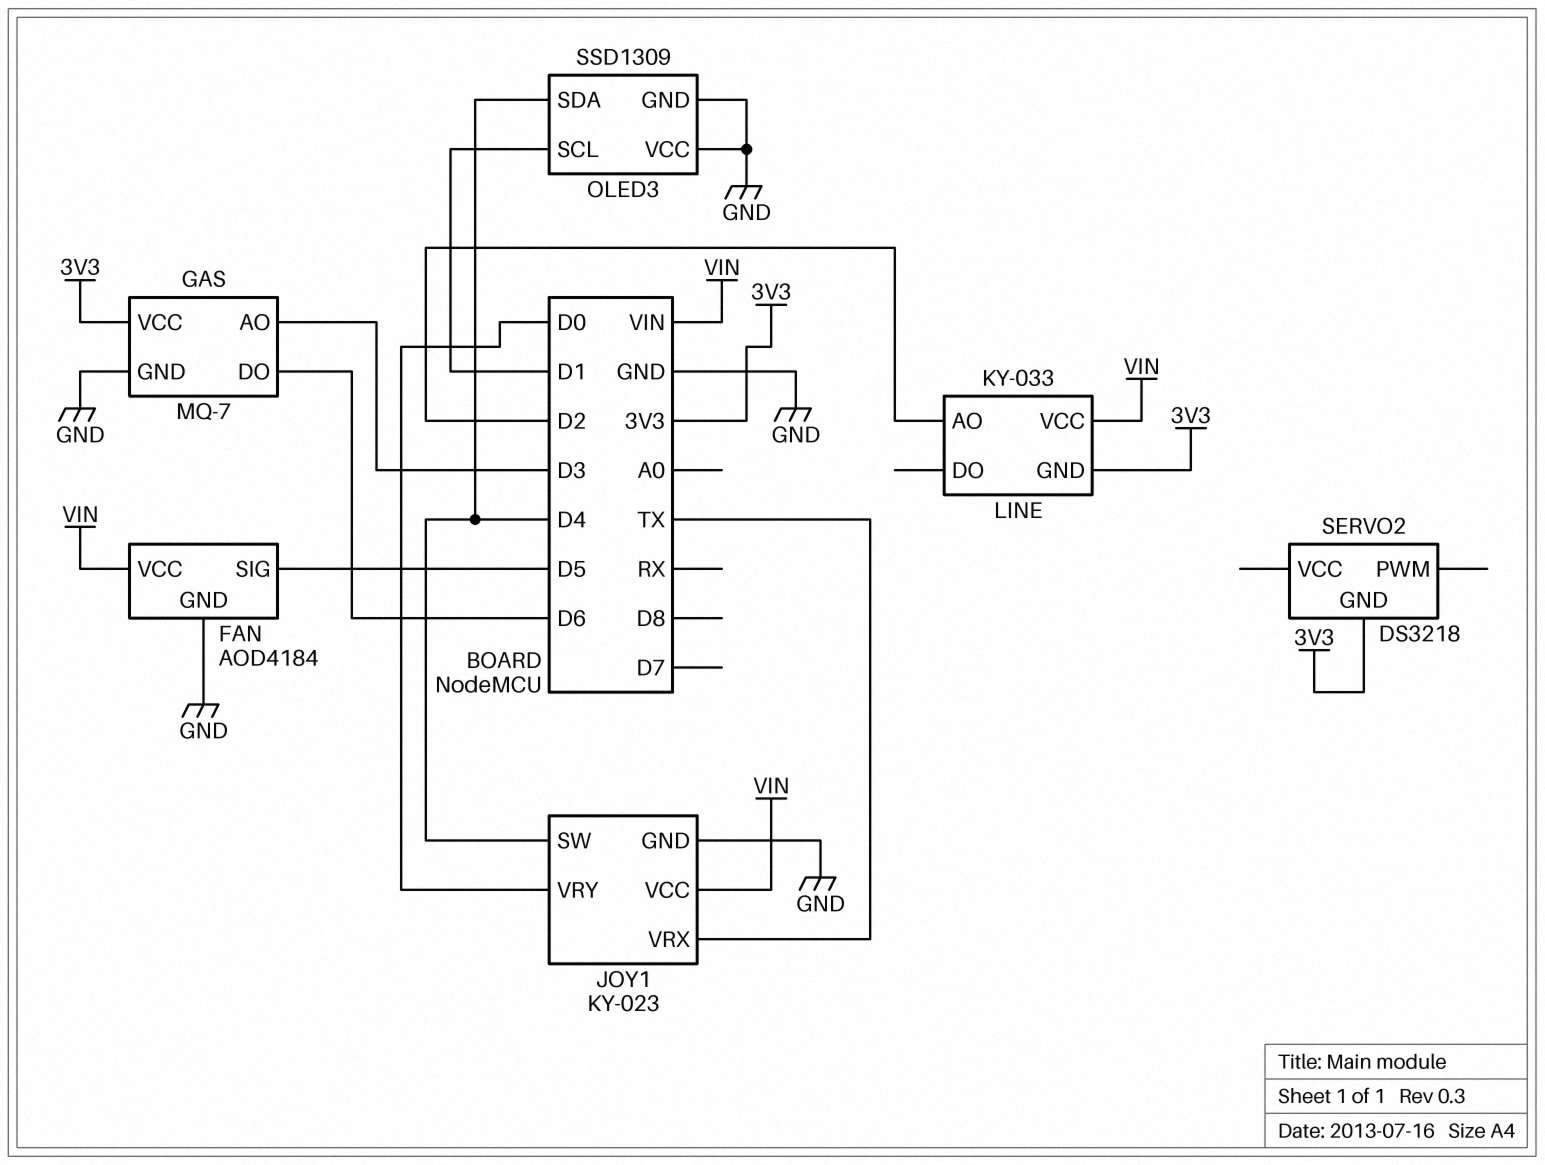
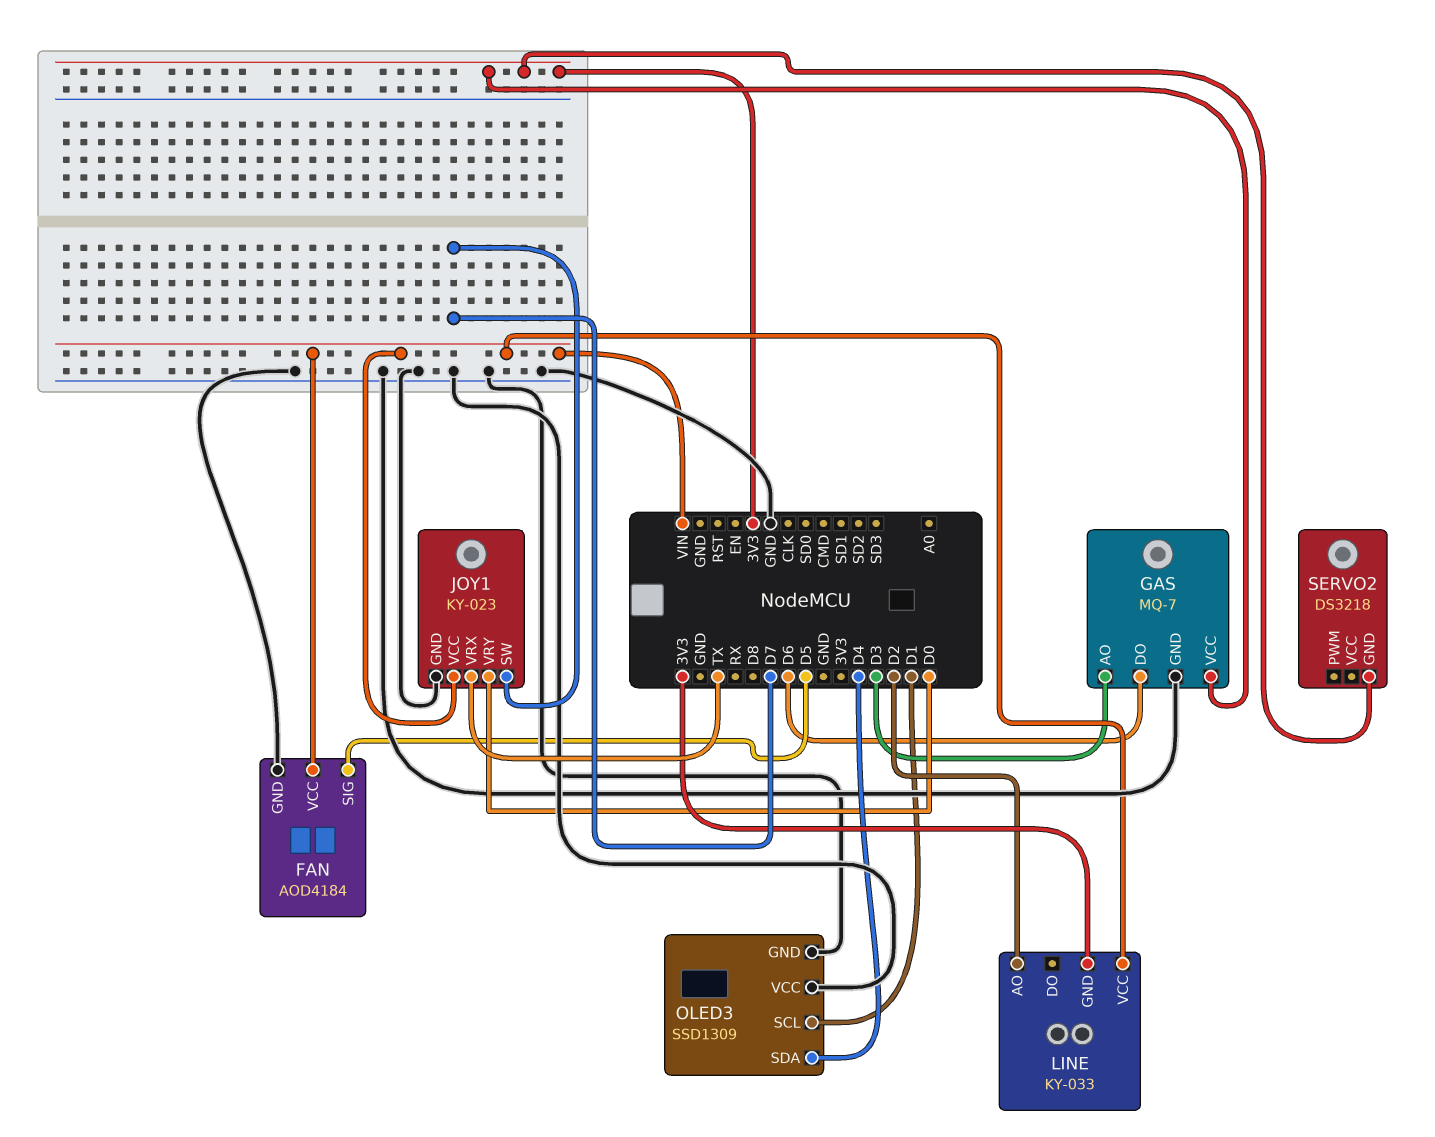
JOY1 pin SW: D4 -> D7

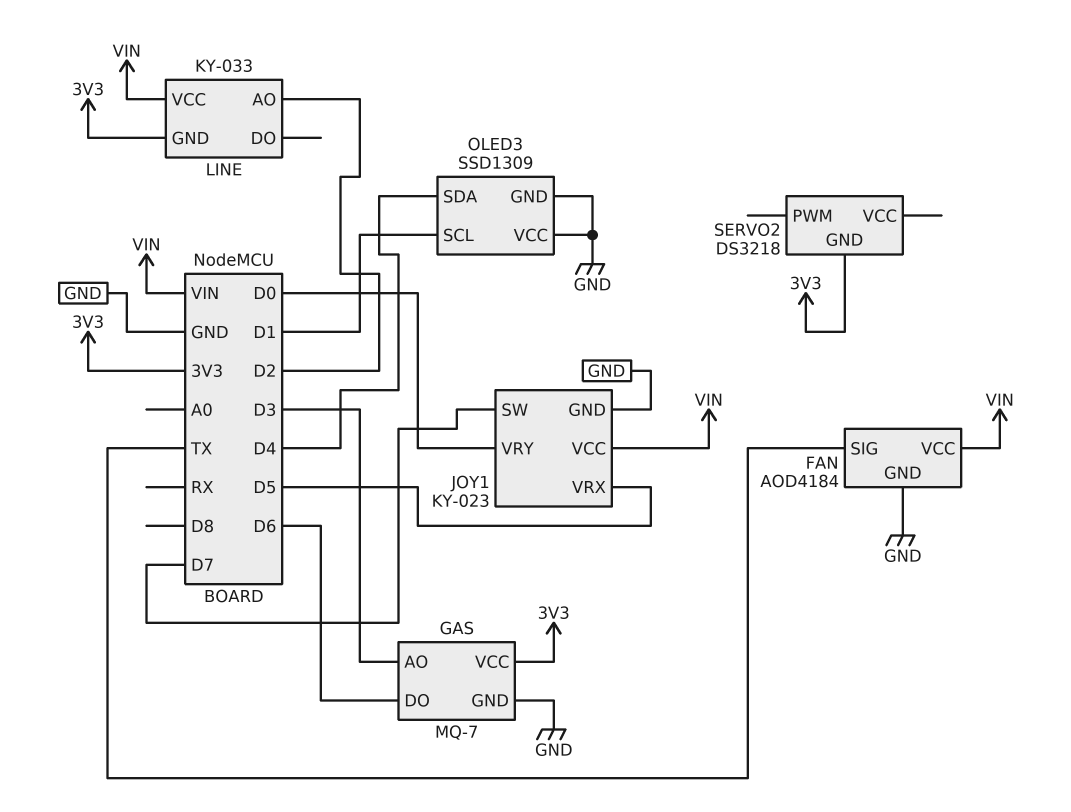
FAN pin SIG: D5 -> TX
JOY1 pin VRX: TX -> D5

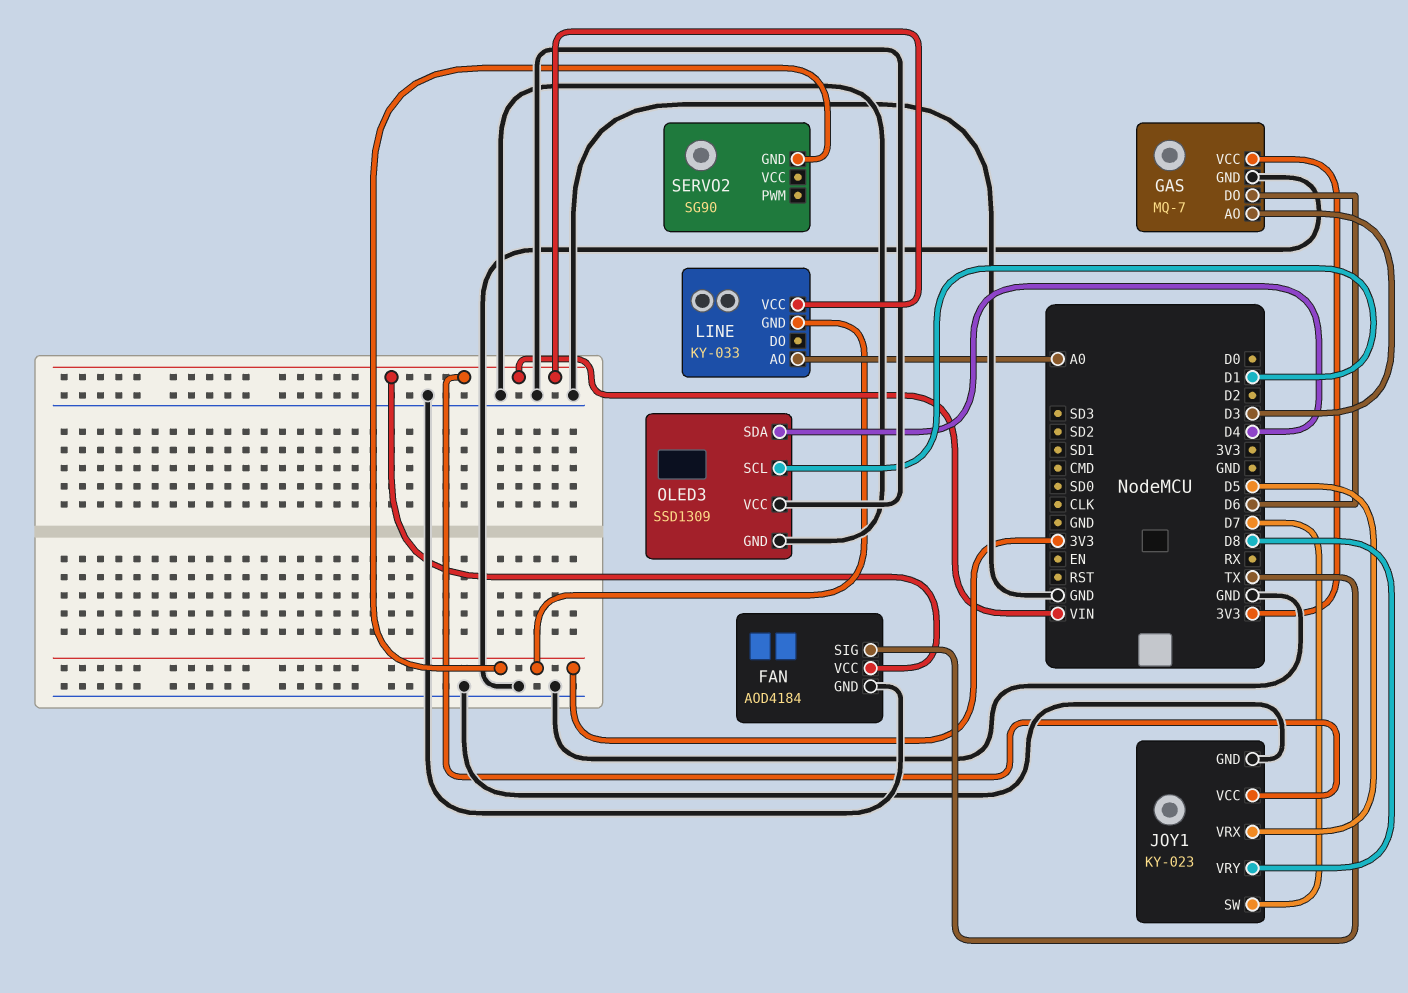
JOY1 pin VRY: D0 -> D8
LINE pin AO: D2 -> A0
SERVO2: DS3218 -> SG90

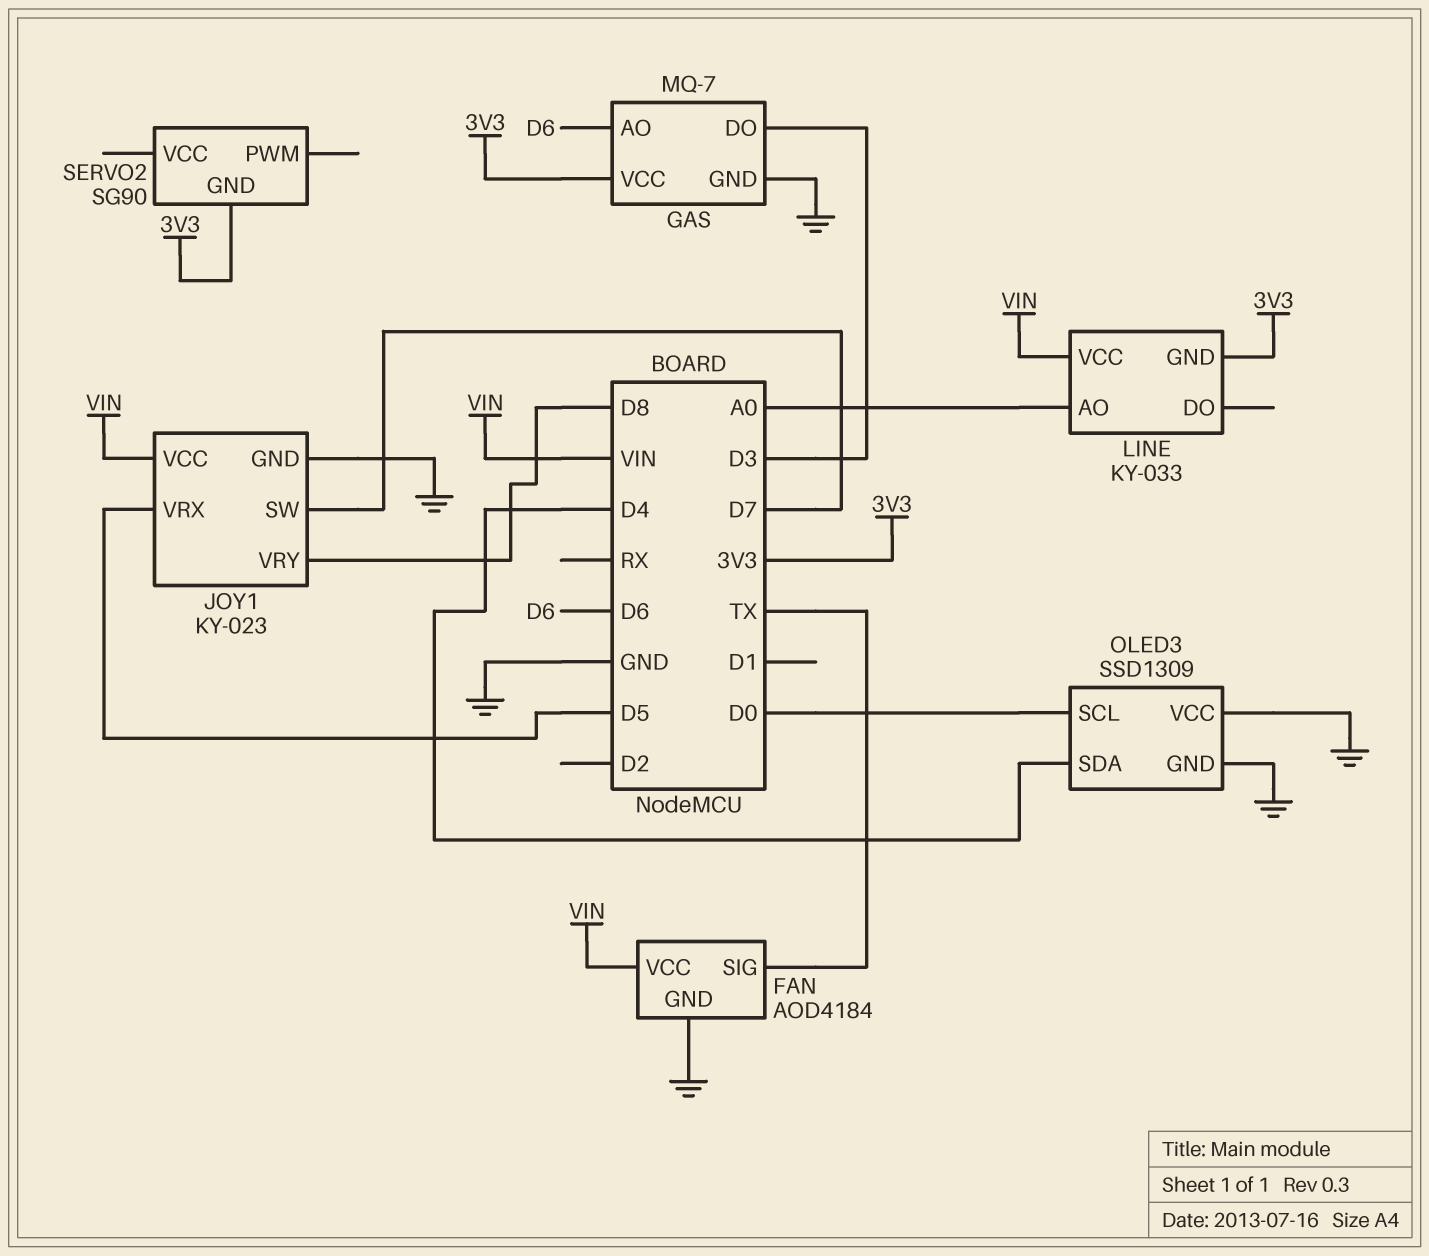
GAS pin AO: D3 -> D6
GAS pin DO: D6 -> D3
OLED3 pin SCL: D1 -> D0

